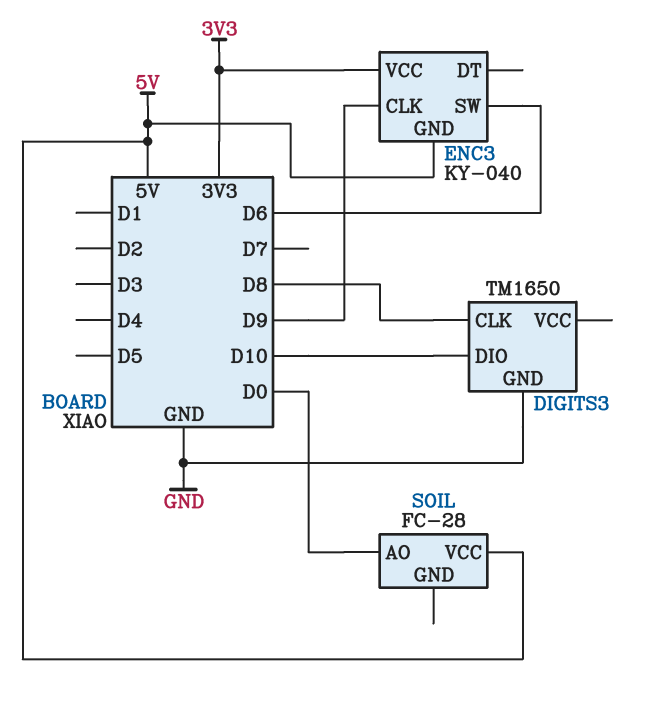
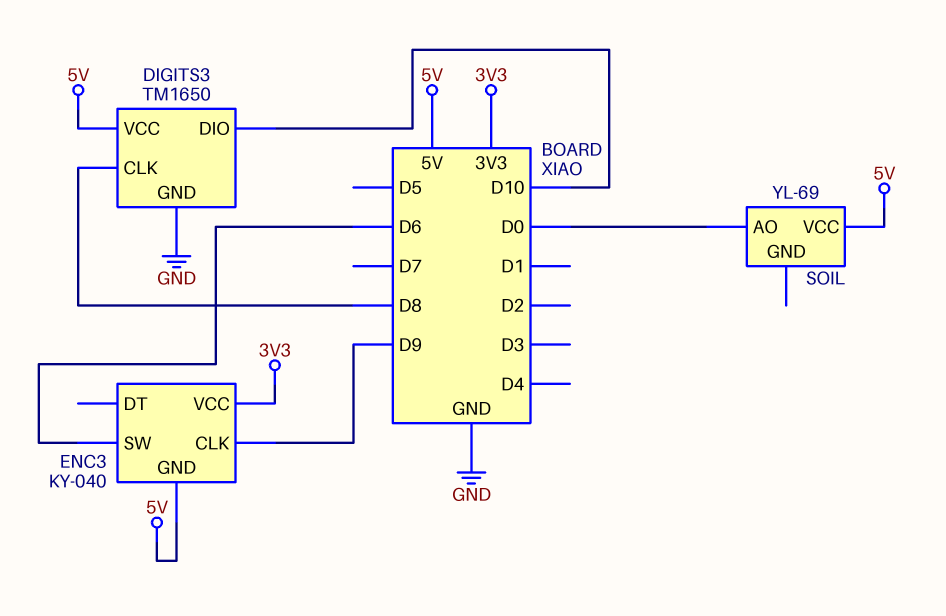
DIGITS3 pin VCC: none -> 5V
SOIL: FC-28 -> YL-69

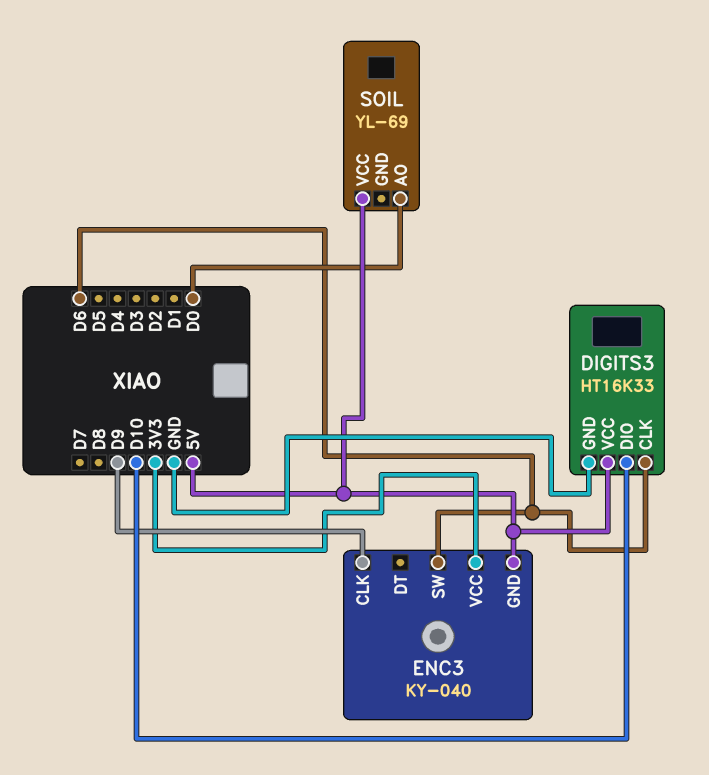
DIGITS3: TM1650 -> HT16K33
DIGITS3 pin CLK: D8 -> D6

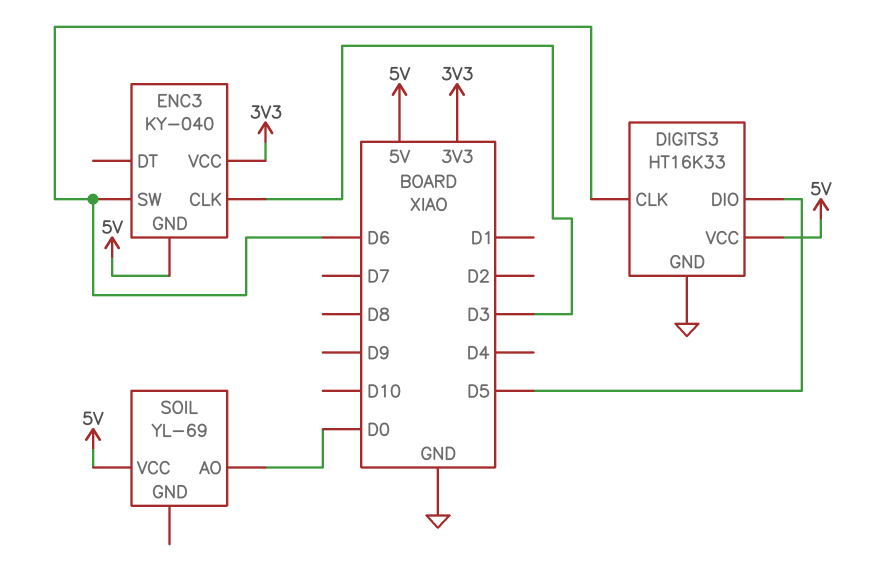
DIGITS3 pin DIO: D10 -> D5
ENC3 pin CLK: D9 -> D3

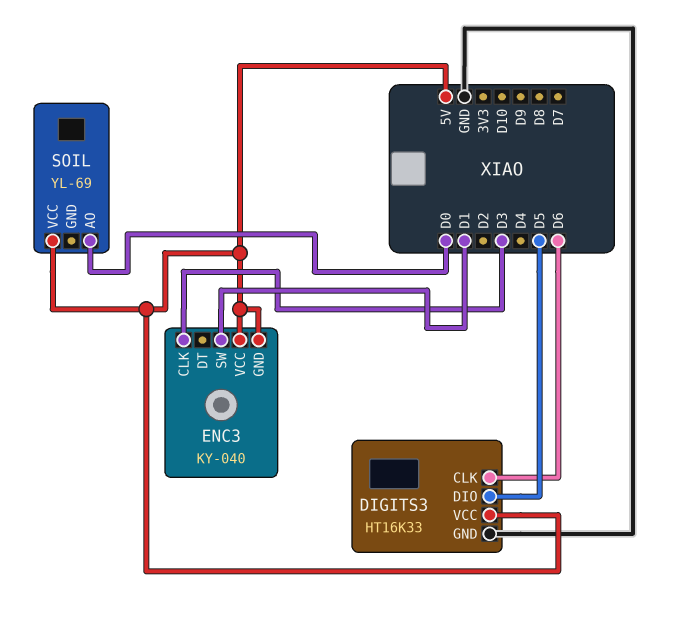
ENC3 pin SW: D6 -> D1
ENC3 pin VCC: 3V3 -> 5V

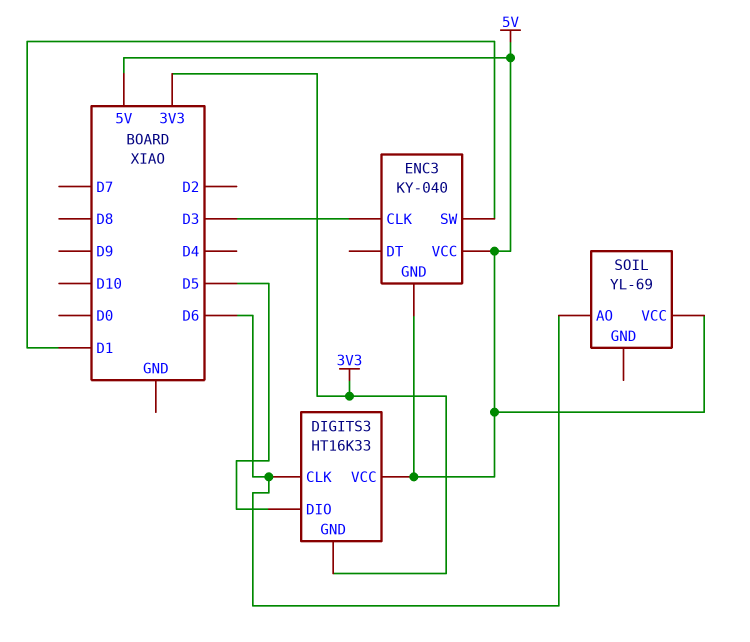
DIGITS3 pin GND: GND -> 3V3
SOIL pin AO: D0 -> D6

